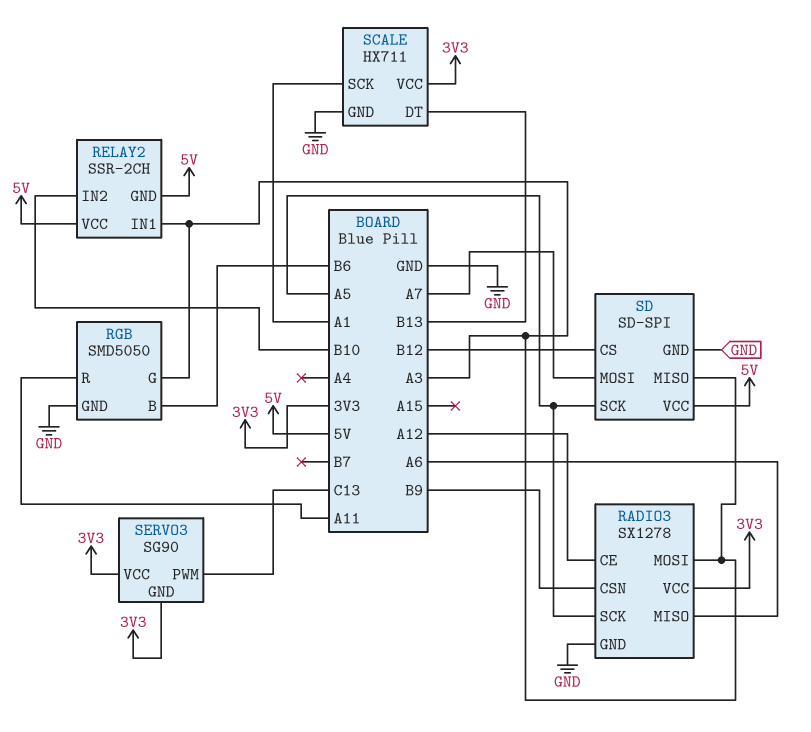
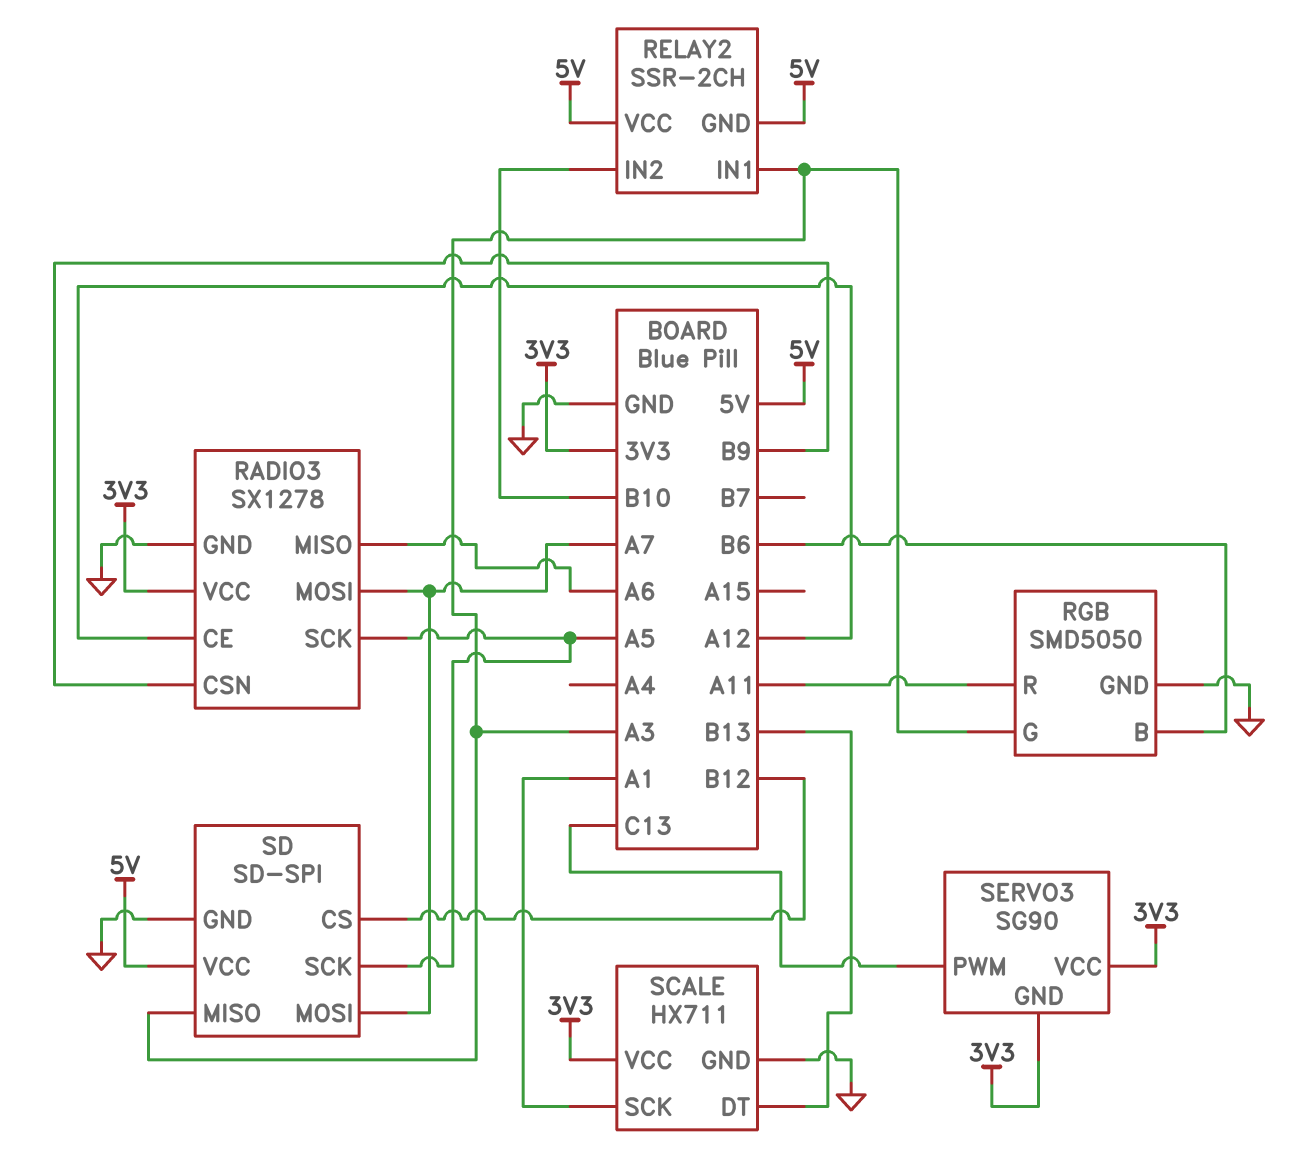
RADIO3 pin MOSI: A3 -> A7

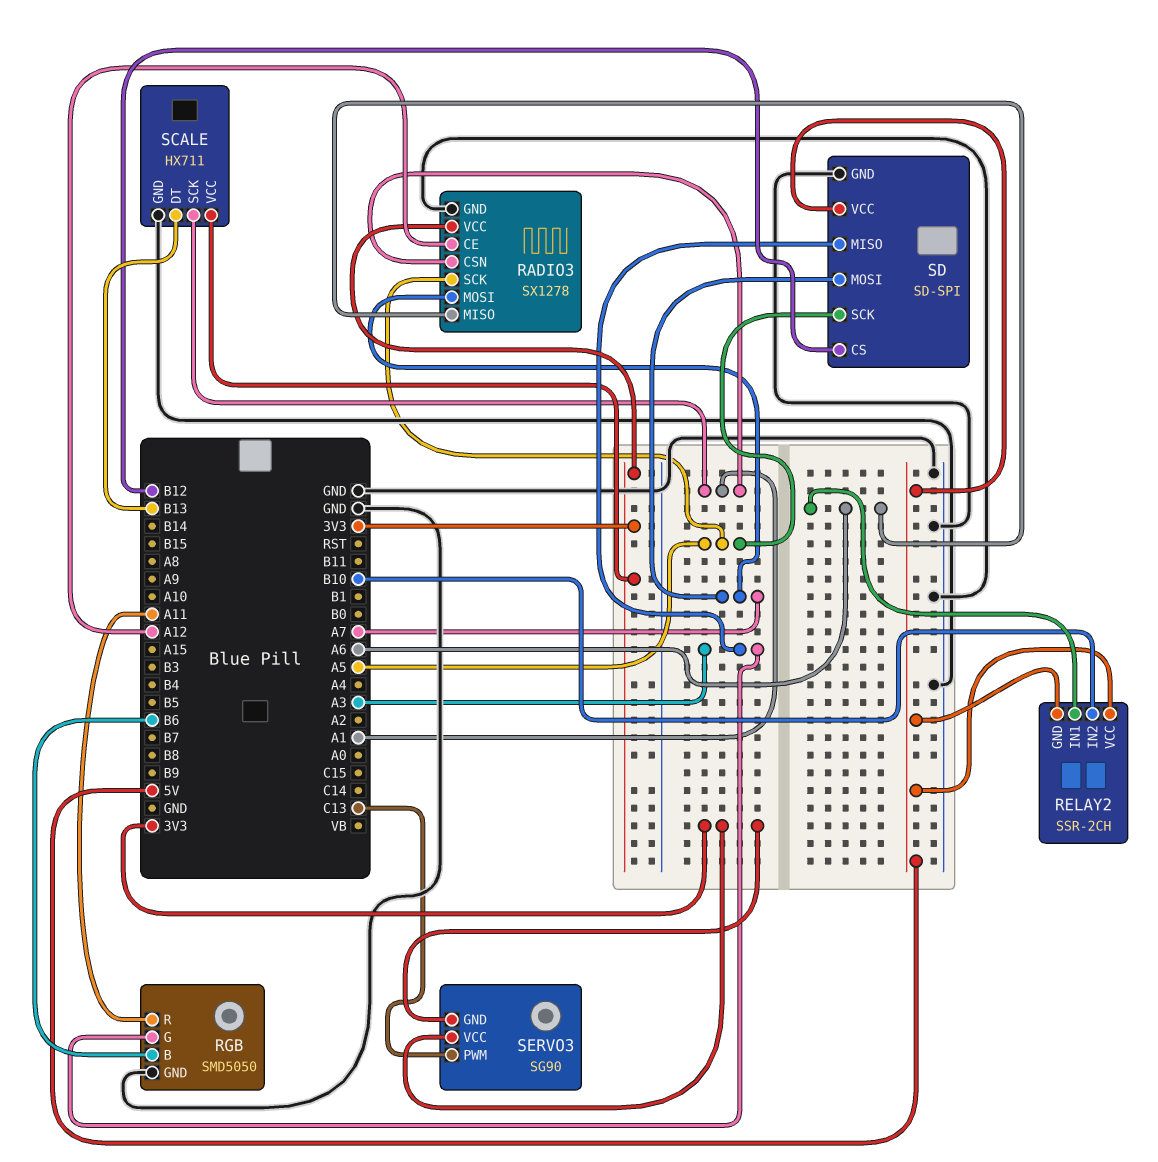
RADIO3 pin CSN: B9 -> A1
RELAY2 pin IN1: A3 -> A6

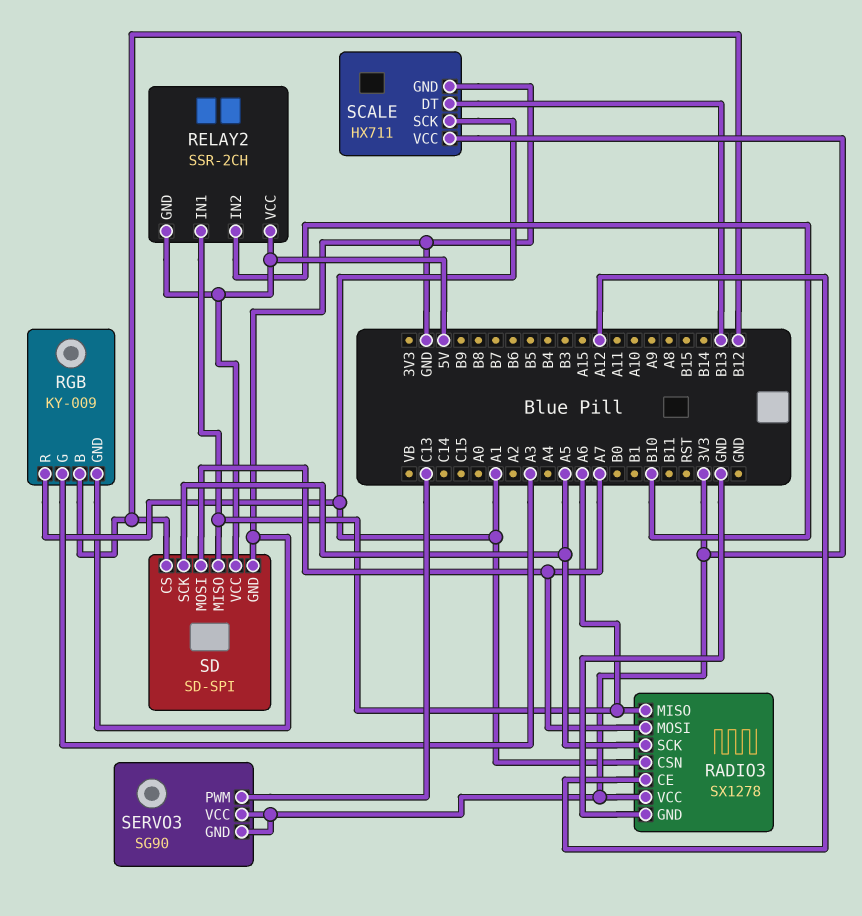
RGB: SMD5050 -> KY-009
RGB pin B: B6 -> B12
RGB pin R: A11 -> A1
SD pin MISO: A3 -> A6

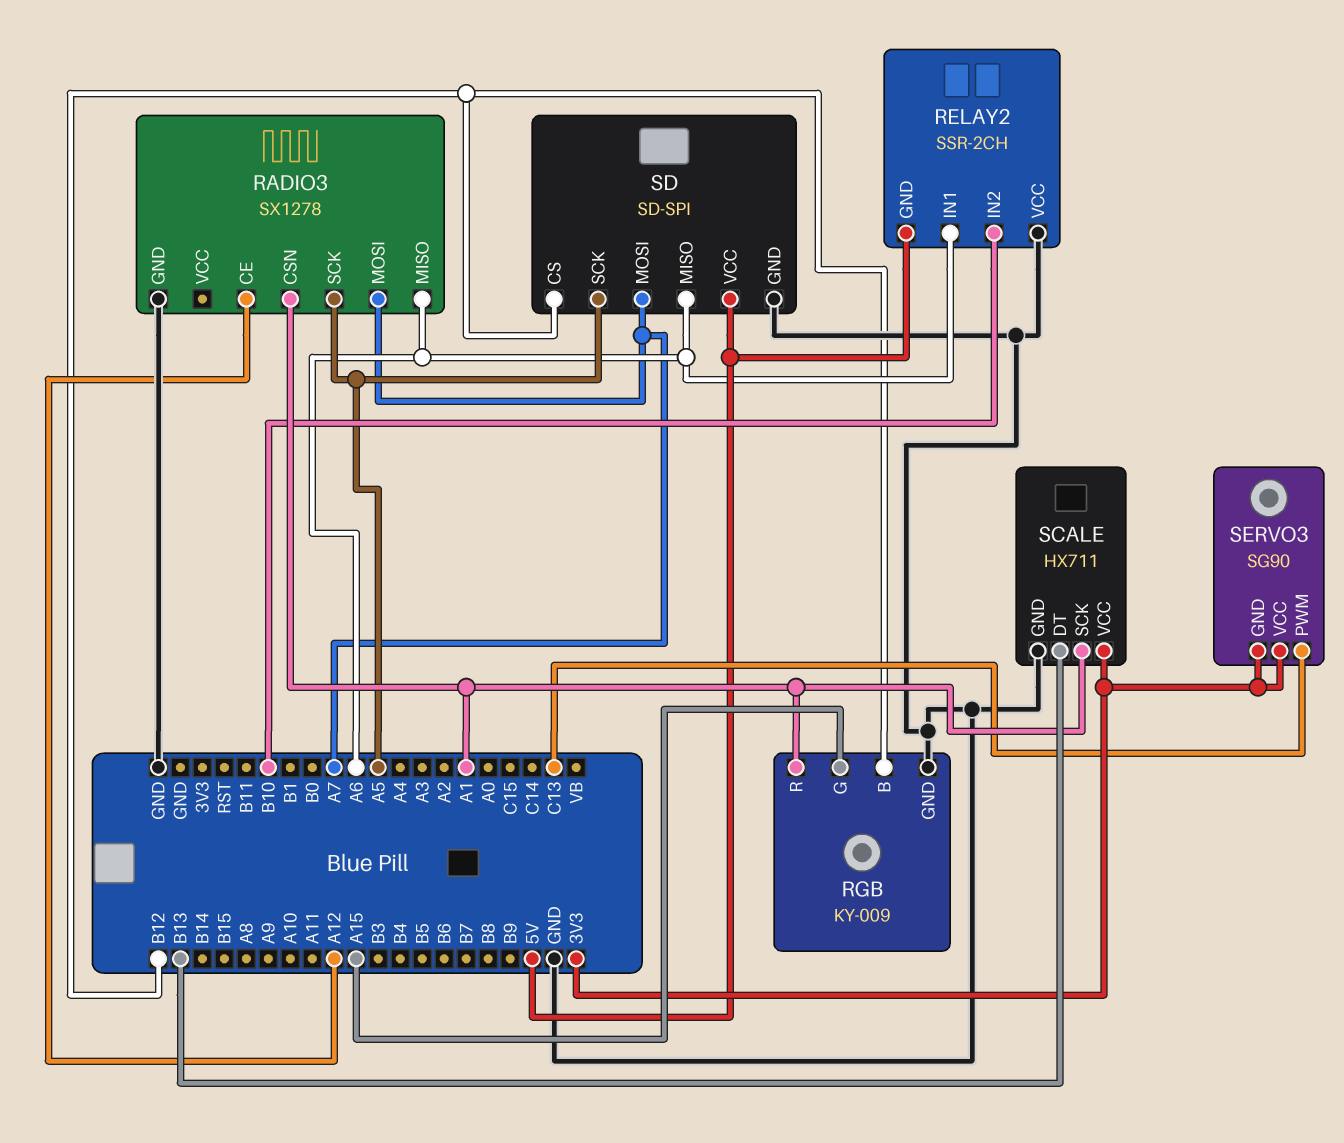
RADIO3 pin VCC: 3V3 -> none
RELAY2 pin VCC: 5V -> GND
RGB pin G: A3 -> A15

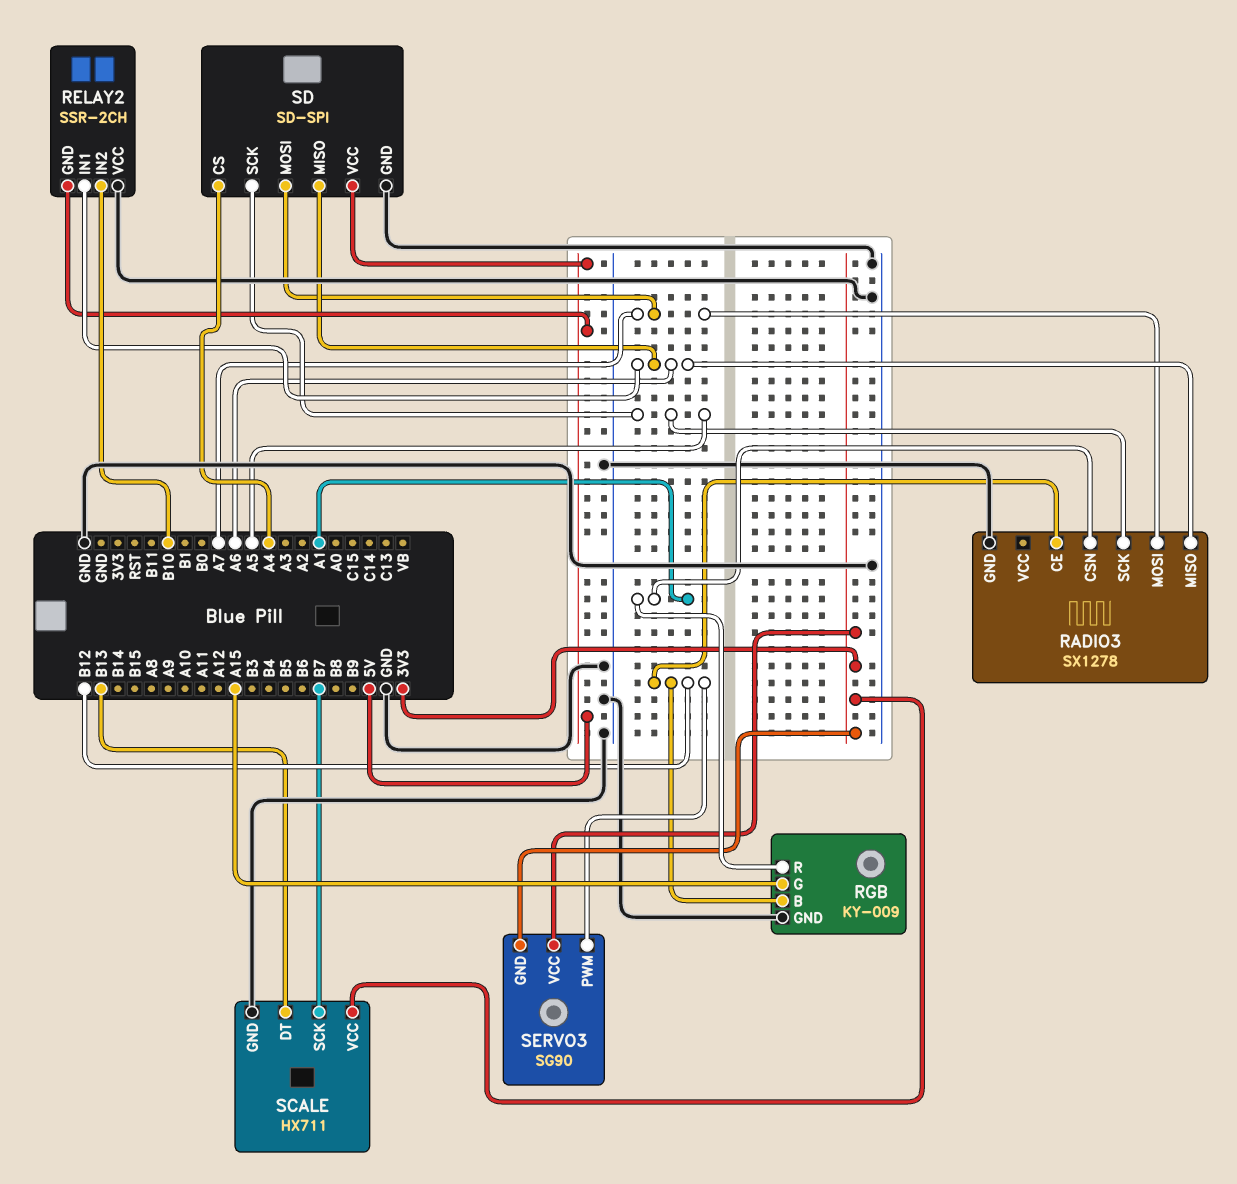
RADIO3 pin CE: A12 -> B12
SCALE pin SCK: A1 -> B7
SD pin CS: B12 -> A4
SERVO3 pin PWM: C13 -> B12

